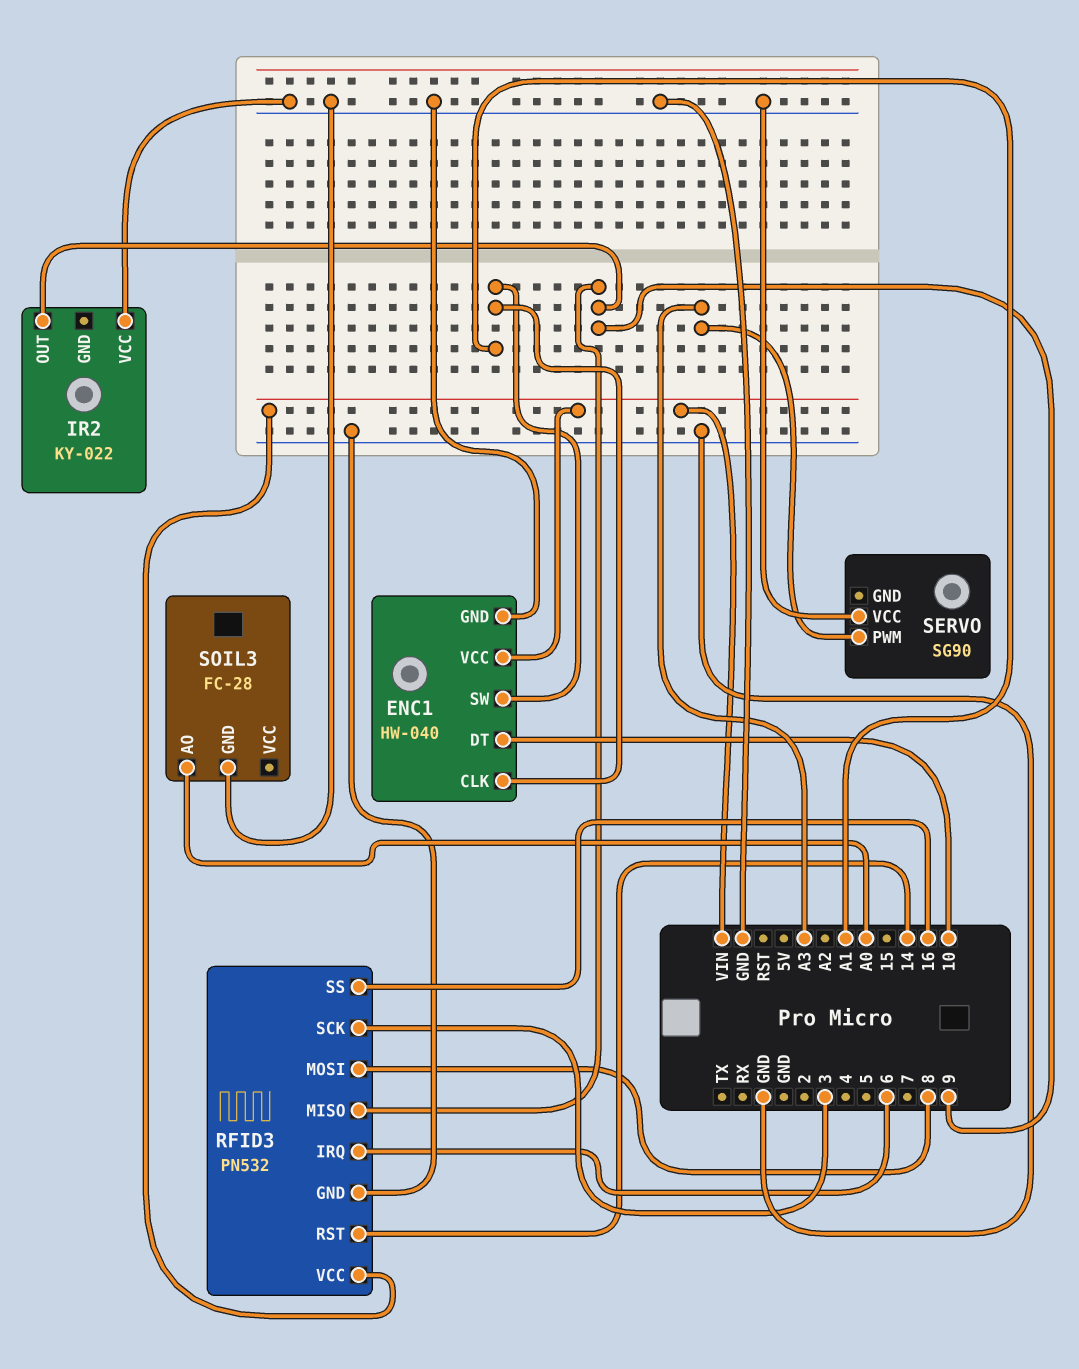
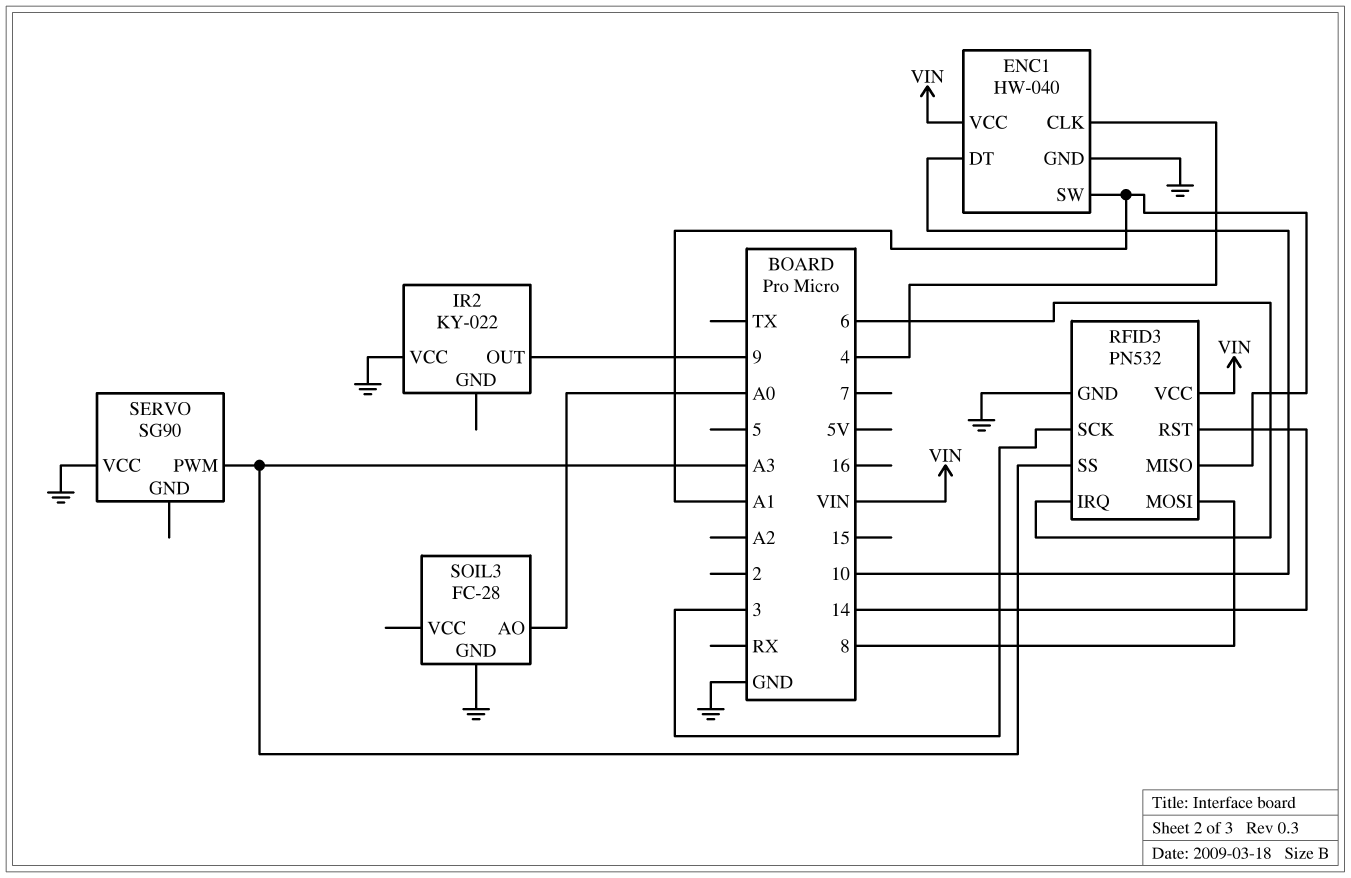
ENC1 pin CLK: A1 -> 4
RFID3 pin MISO: 9 -> A1
RFID3 pin SS: 16 -> A3

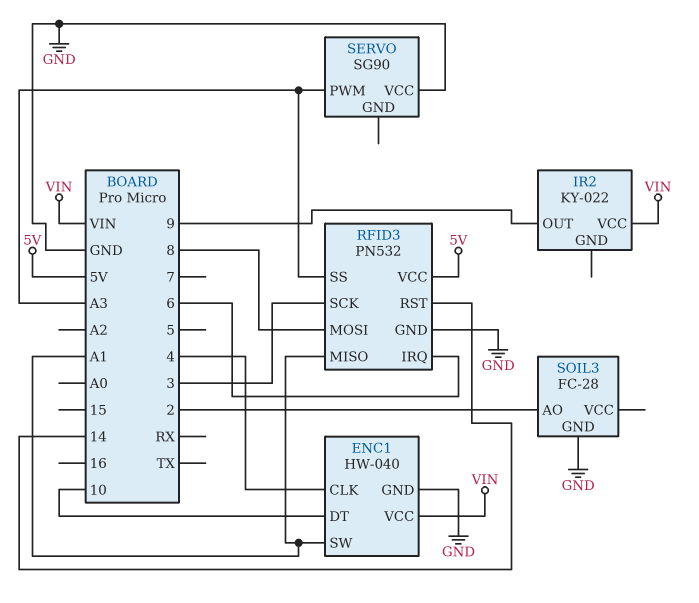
IR2 pin VCC: GND -> VIN
RFID3 pin VCC: VIN -> 5V
SOIL3 pin AO: A0 -> 2

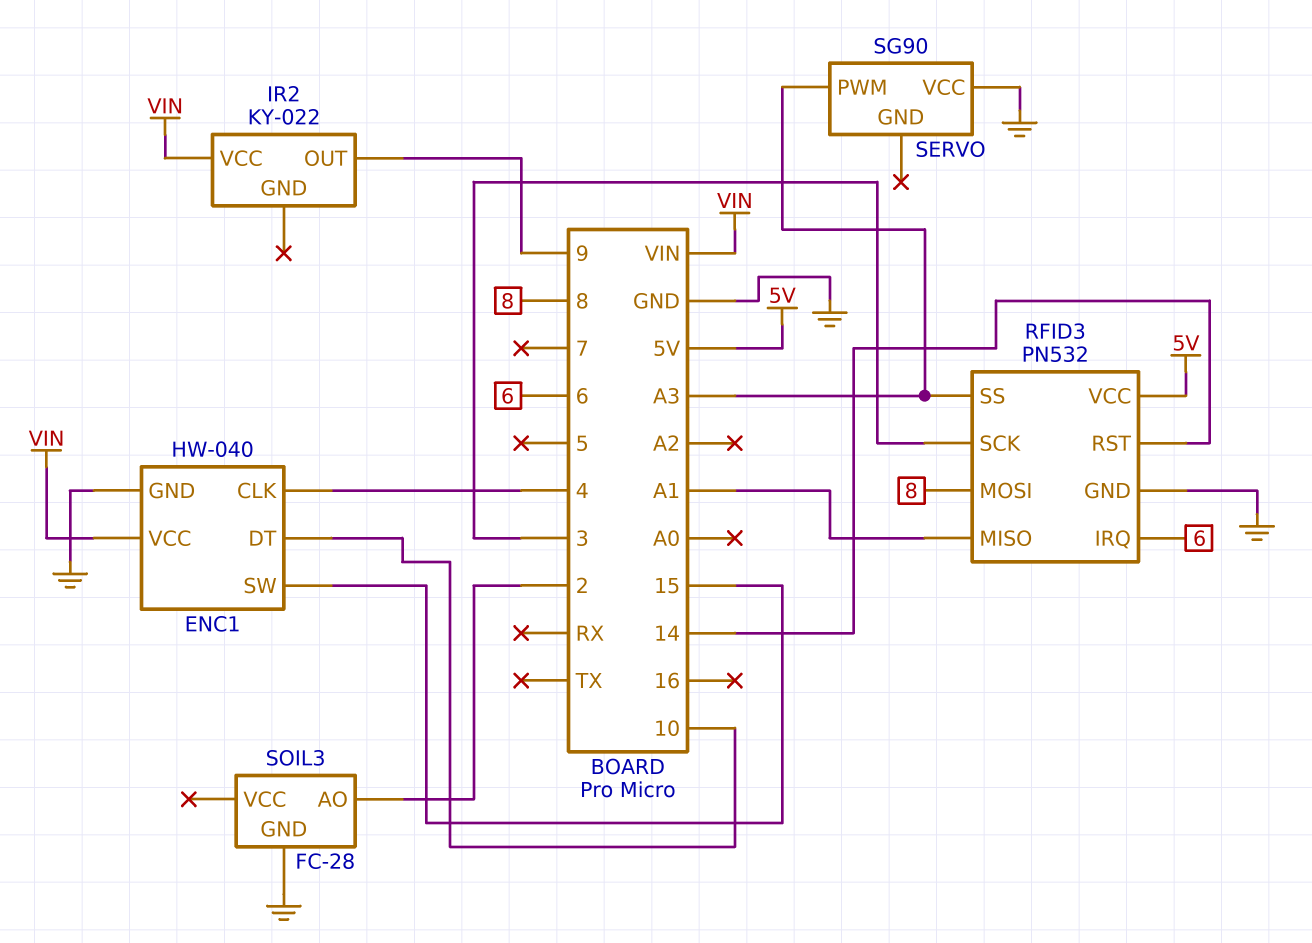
ENC1 pin SW: A1 -> 15

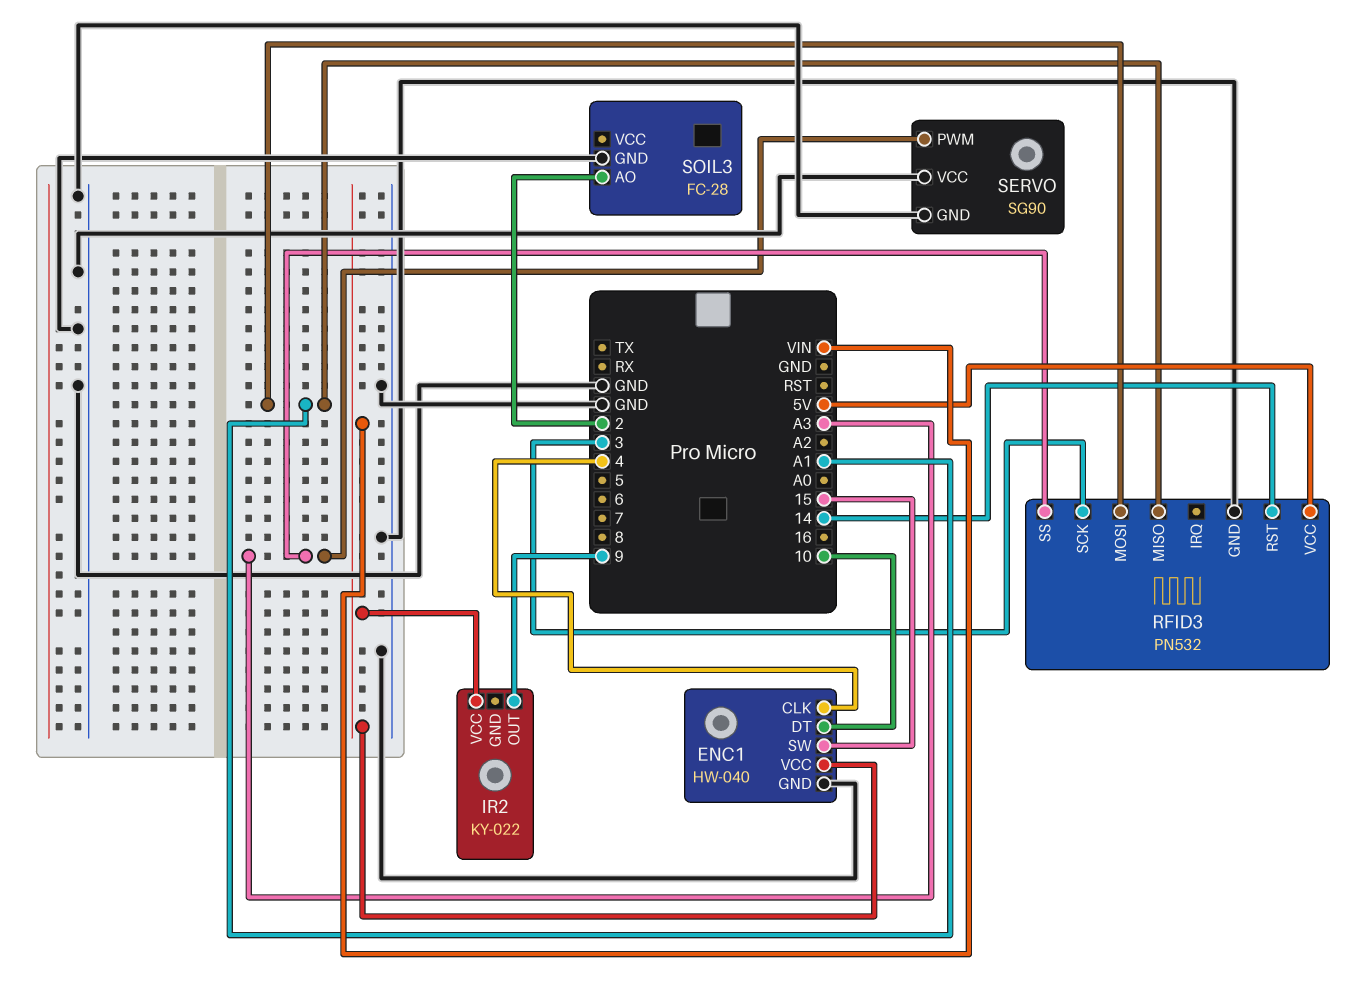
RFID3 pin IRQ: 6 -> none
RFID3 pin MOSI: 8 -> A1
SERVO pin GND: none -> GND

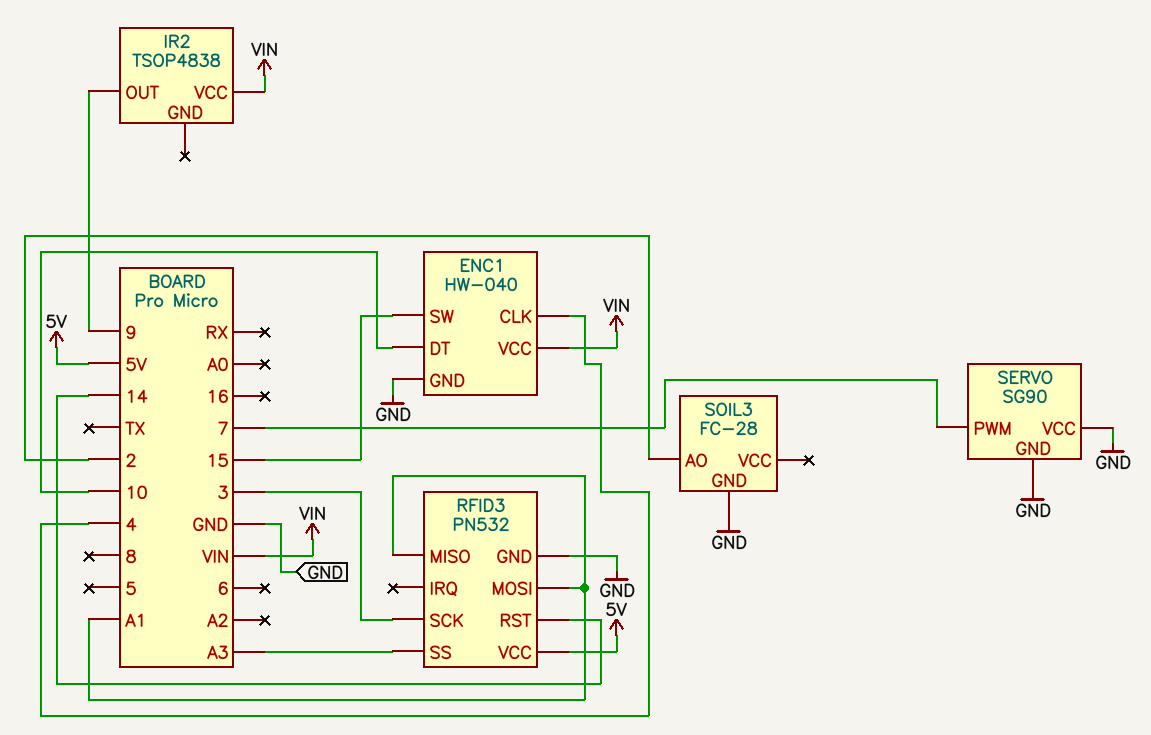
IR2: KY-022 -> TSOP4838
SERVO pin PWM: A3 -> 7

